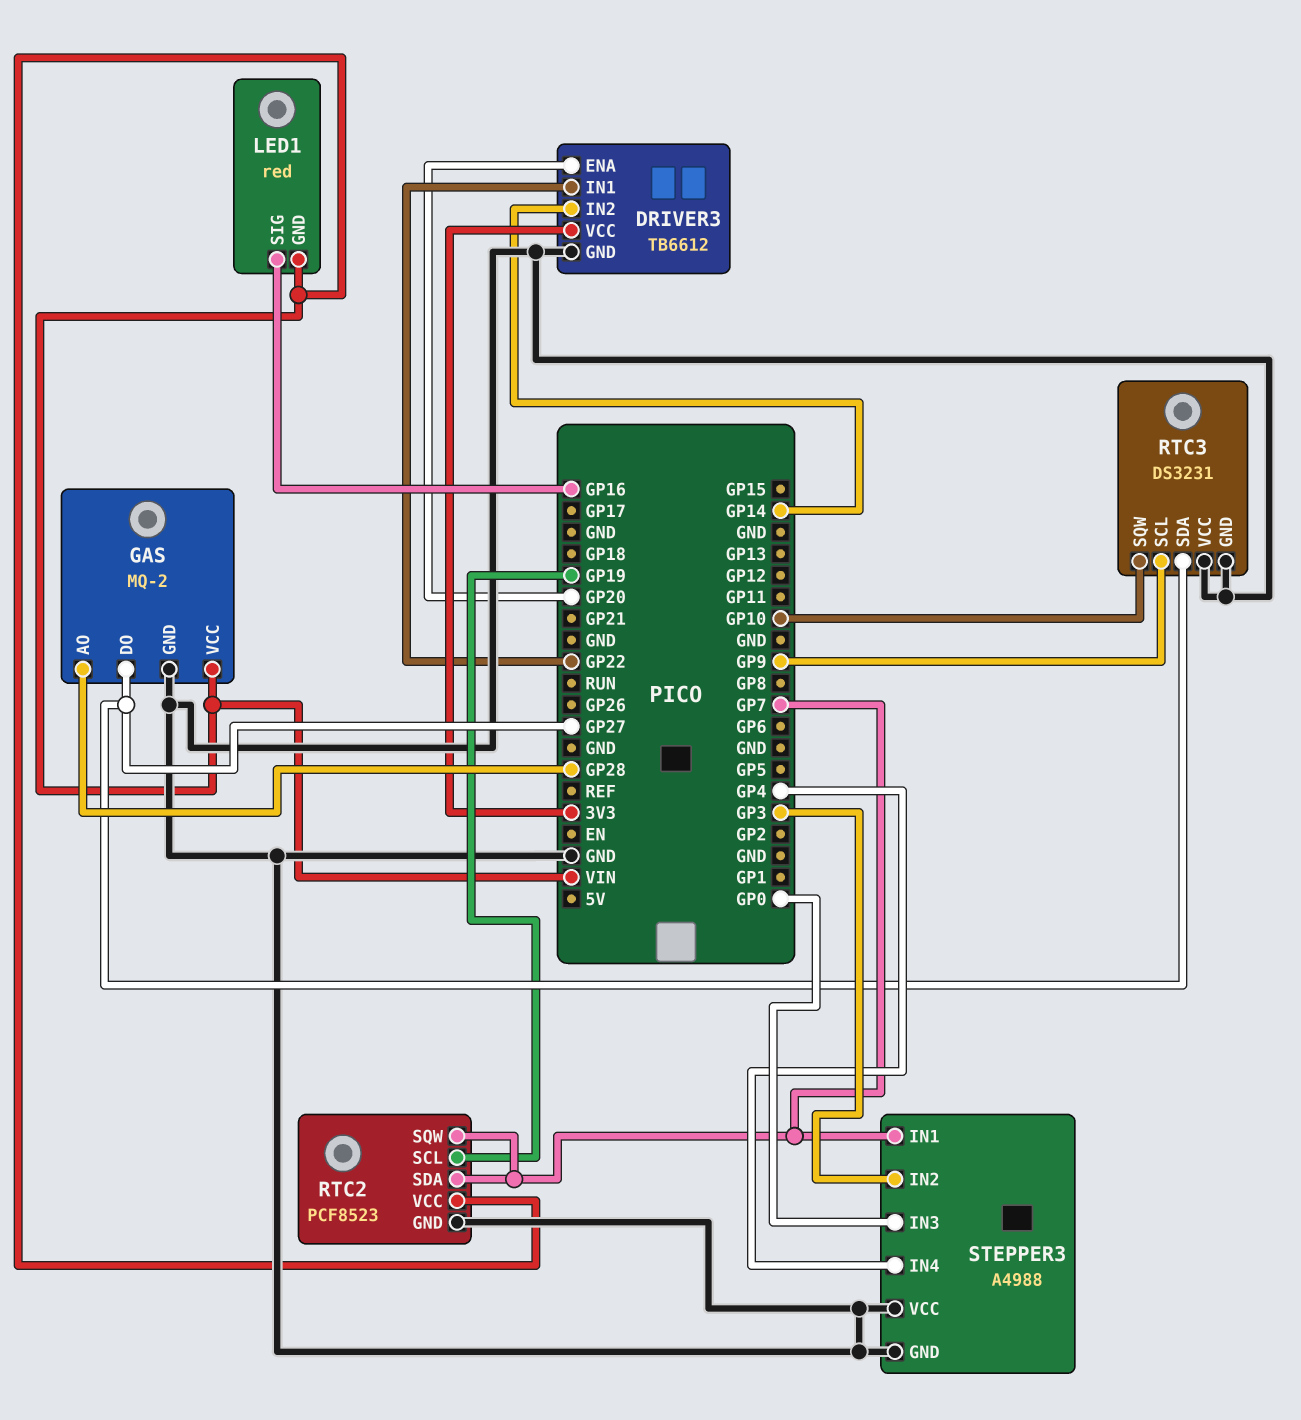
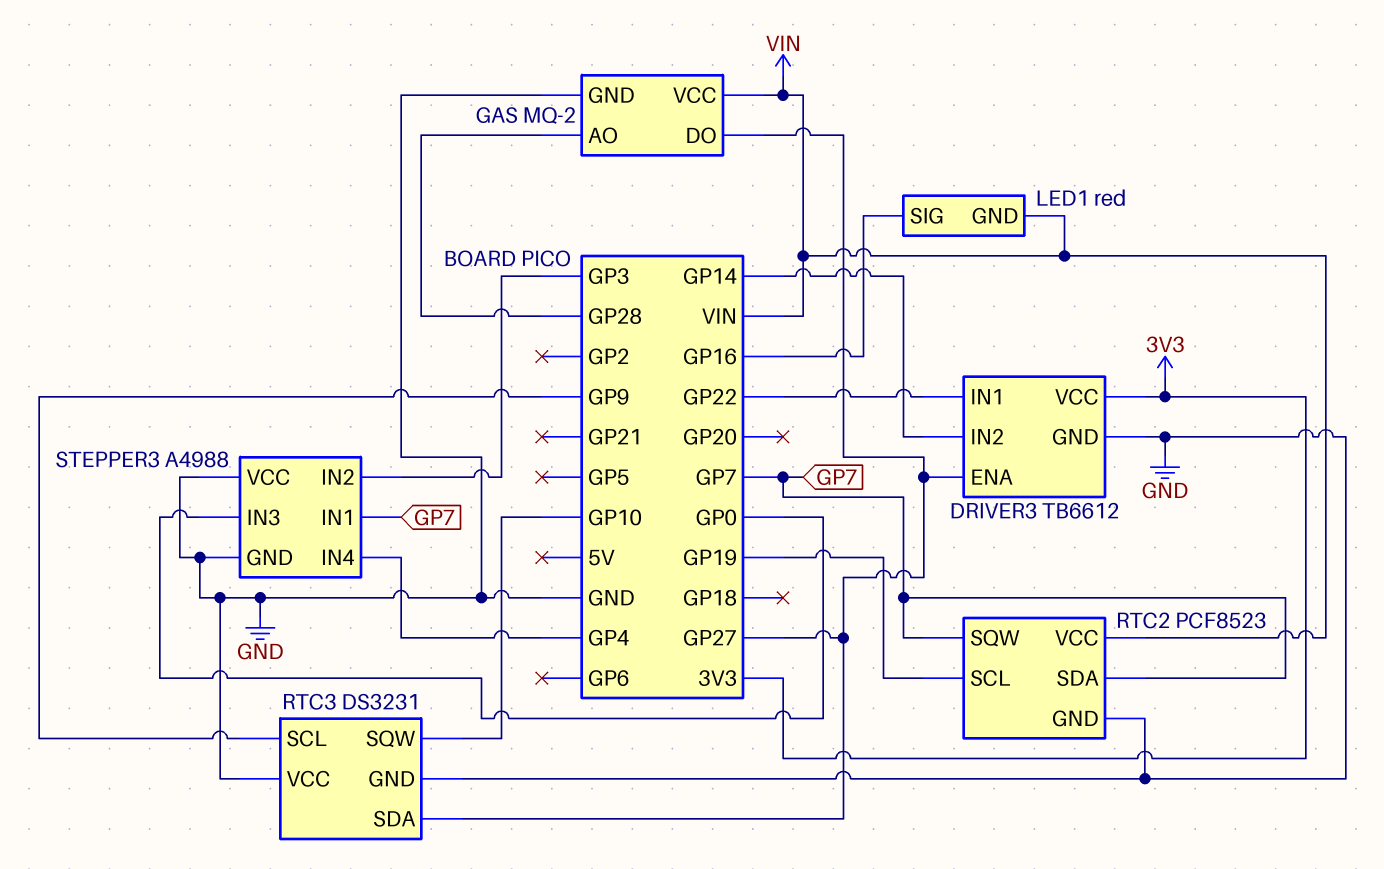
DRIVER3 pin ENA: GP20 -> GP27

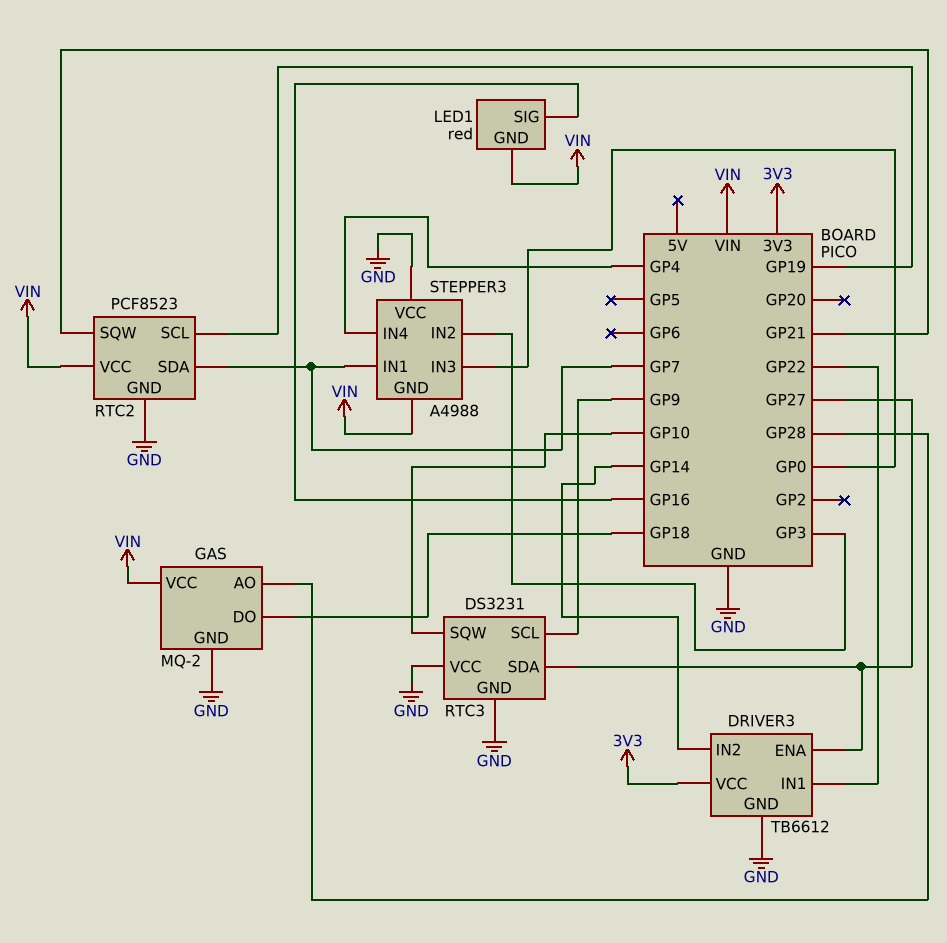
GAS pin DO: GP27 -> GP18
RTC2 pin SQW: GP7 -> GP21
STEPPER3 pin GND: GND -> VIN

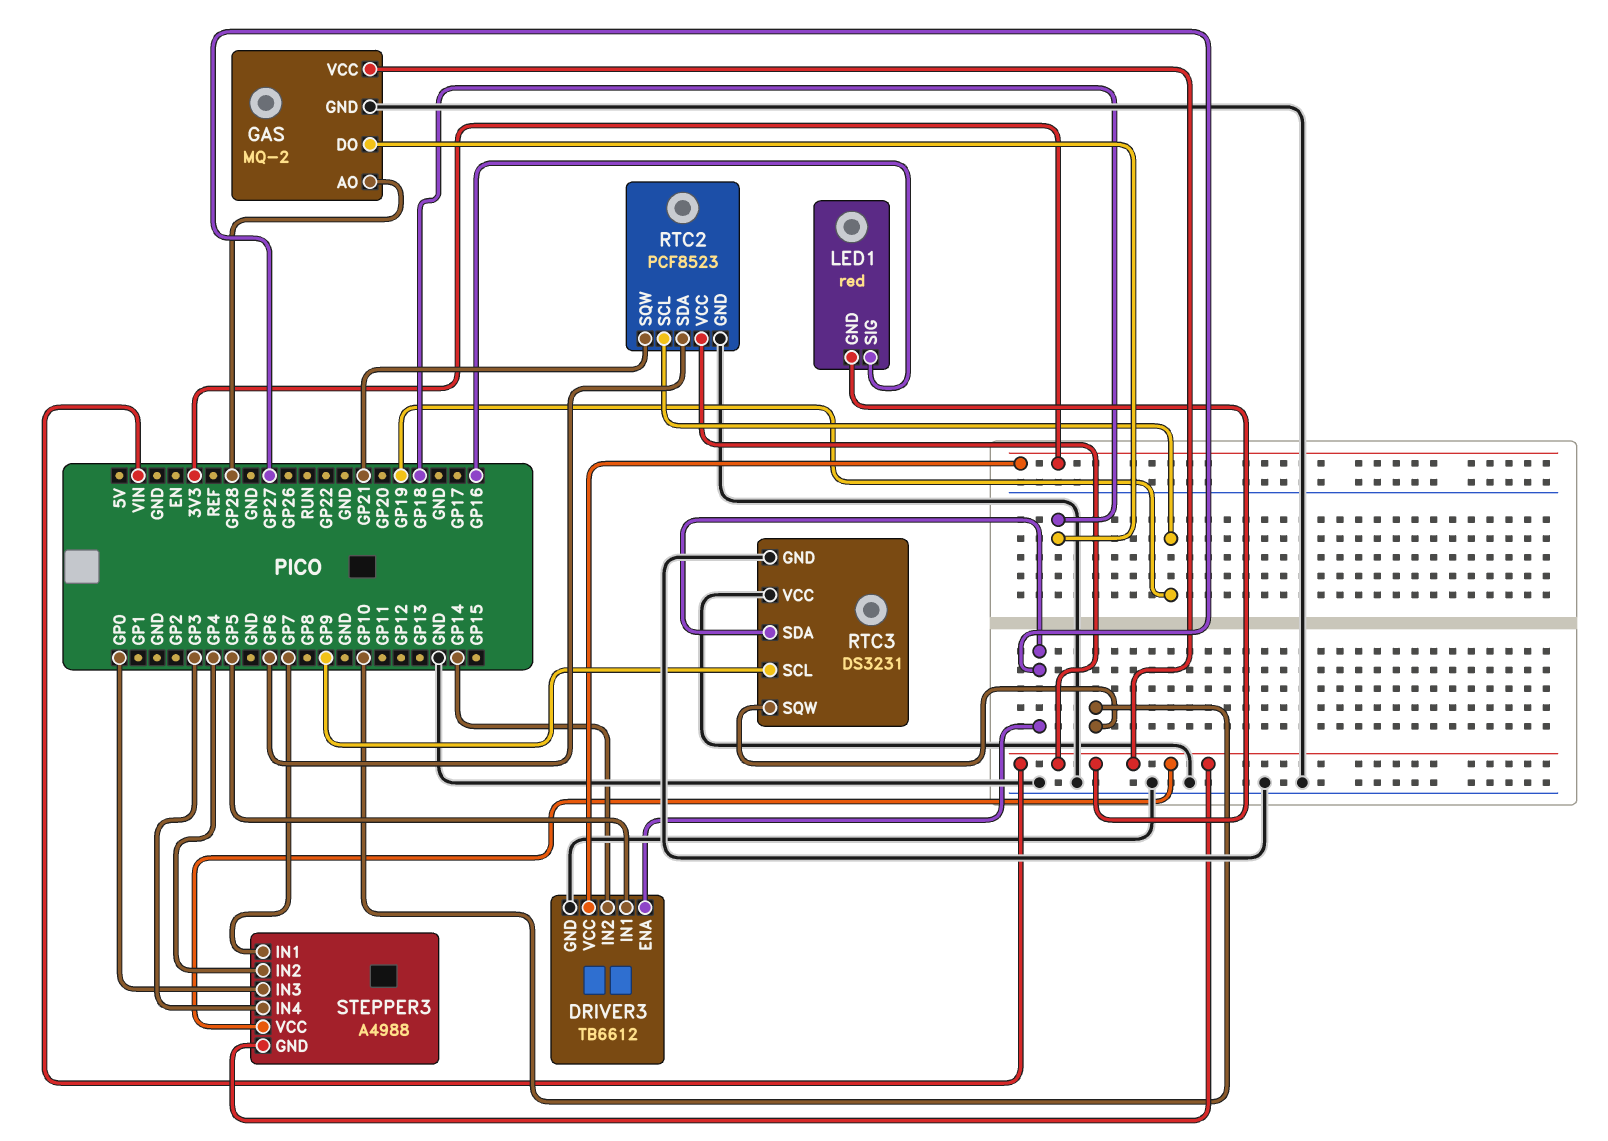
DRIVER3 pin IN1: GP22 -> GP5
RTC2 pin SDA: GP7 -> GP6
STEPPER3 pin IN2: GP3 -> GP4
STEPPER3 pin IN4: GP4 -> GP3
STEPPER3 pin VCC: GND -> VIN

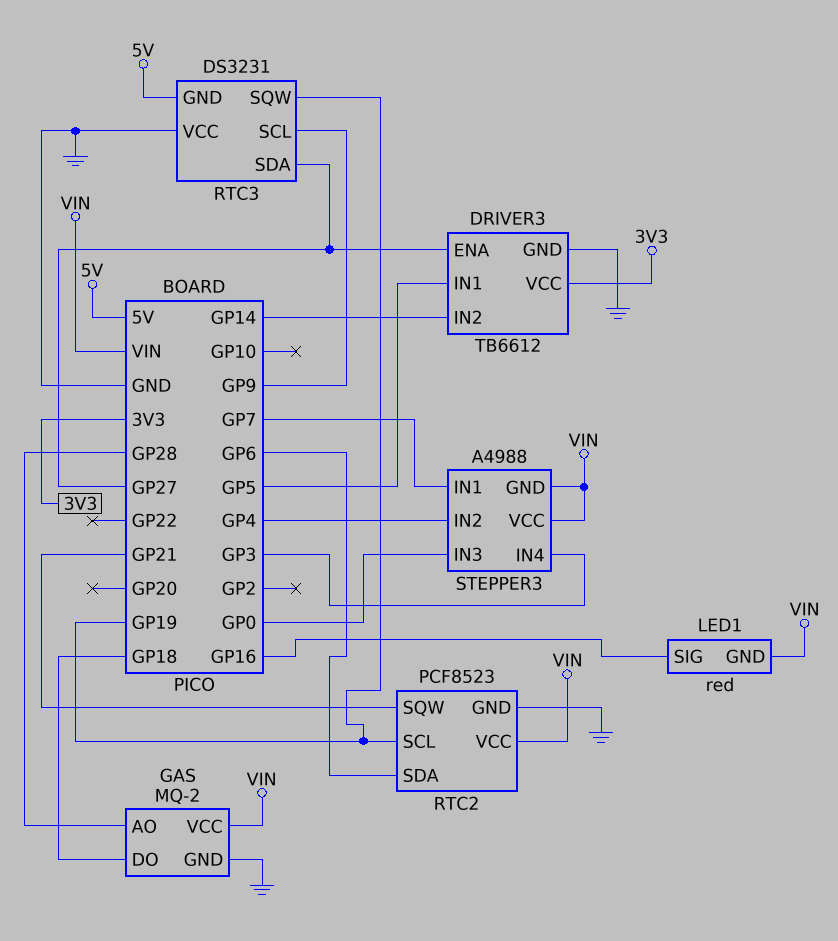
RTC3 pin GND: GND -> 5V
RTC3 pin SQW: GP10 -> GP19

